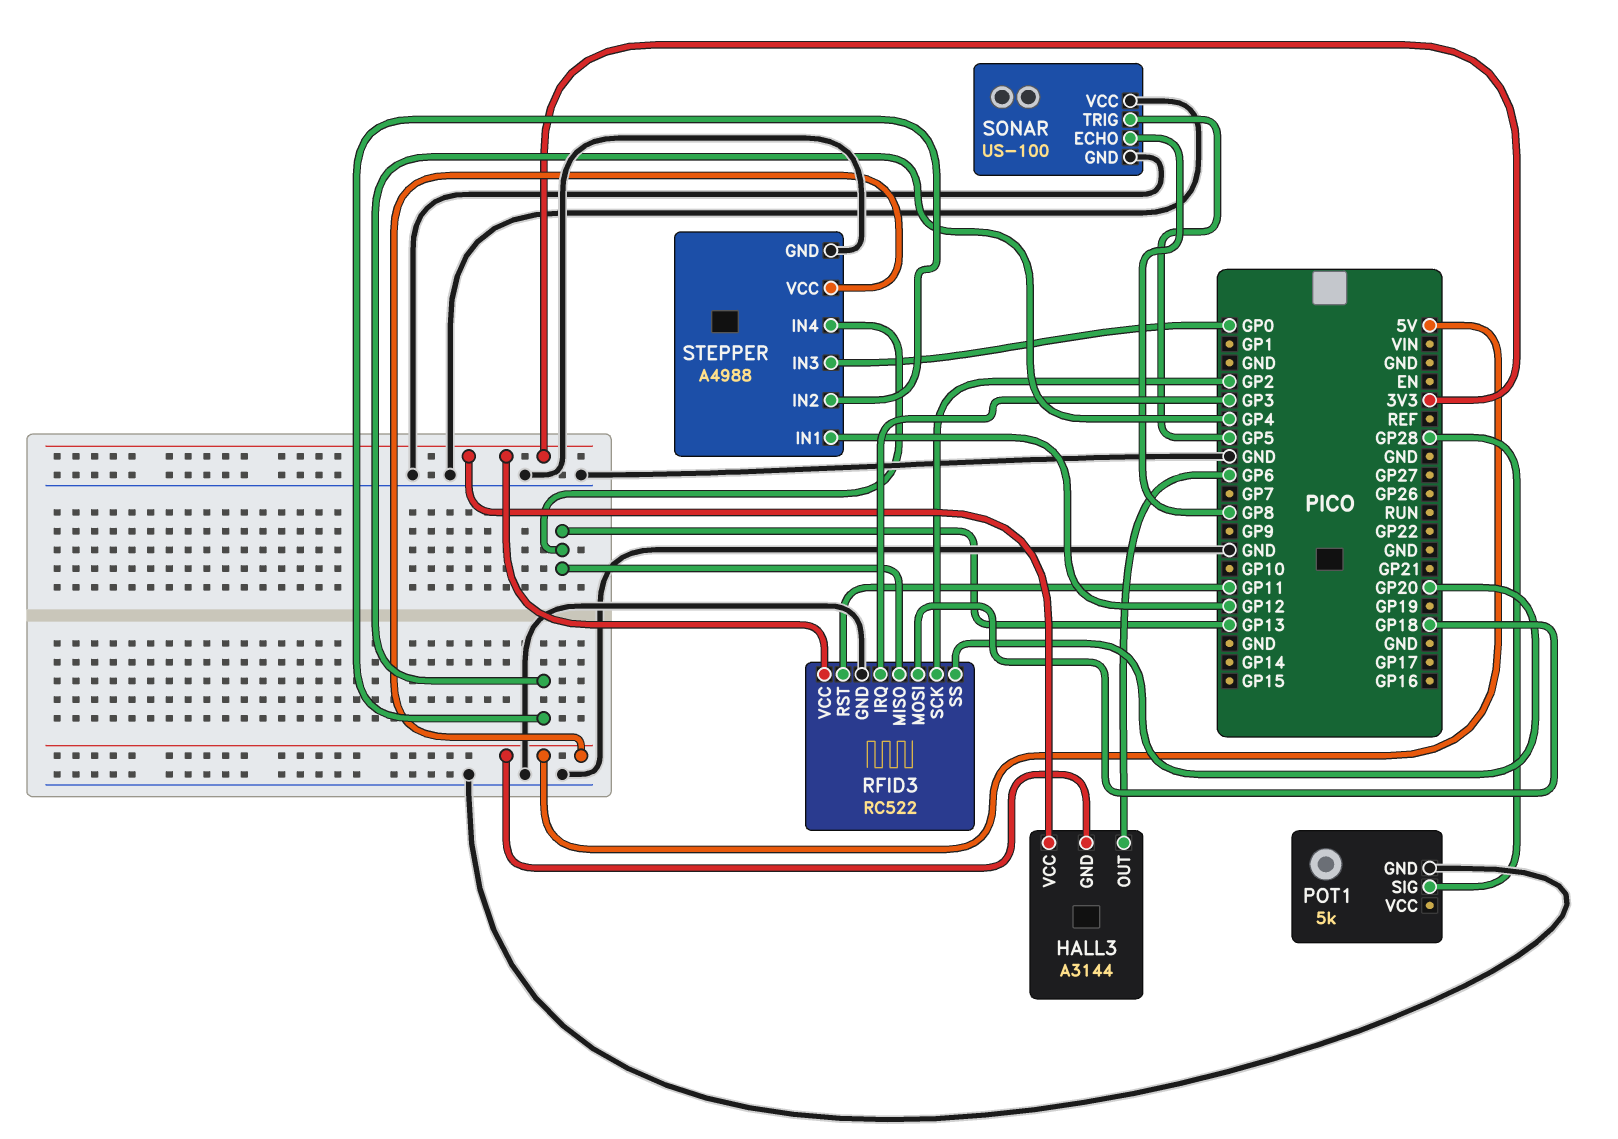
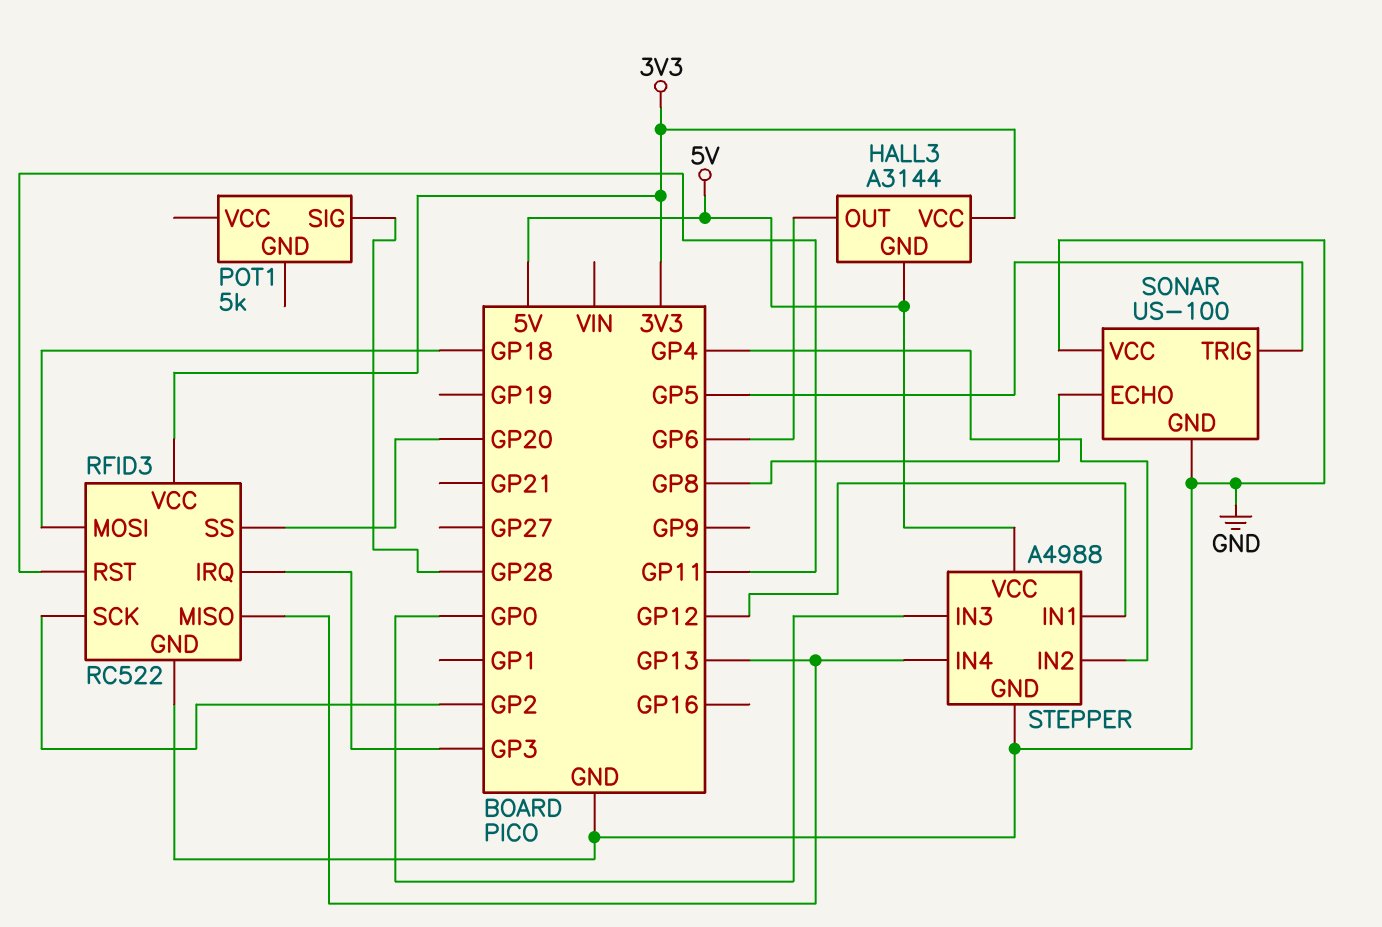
POT1 pin GND: GND -> none

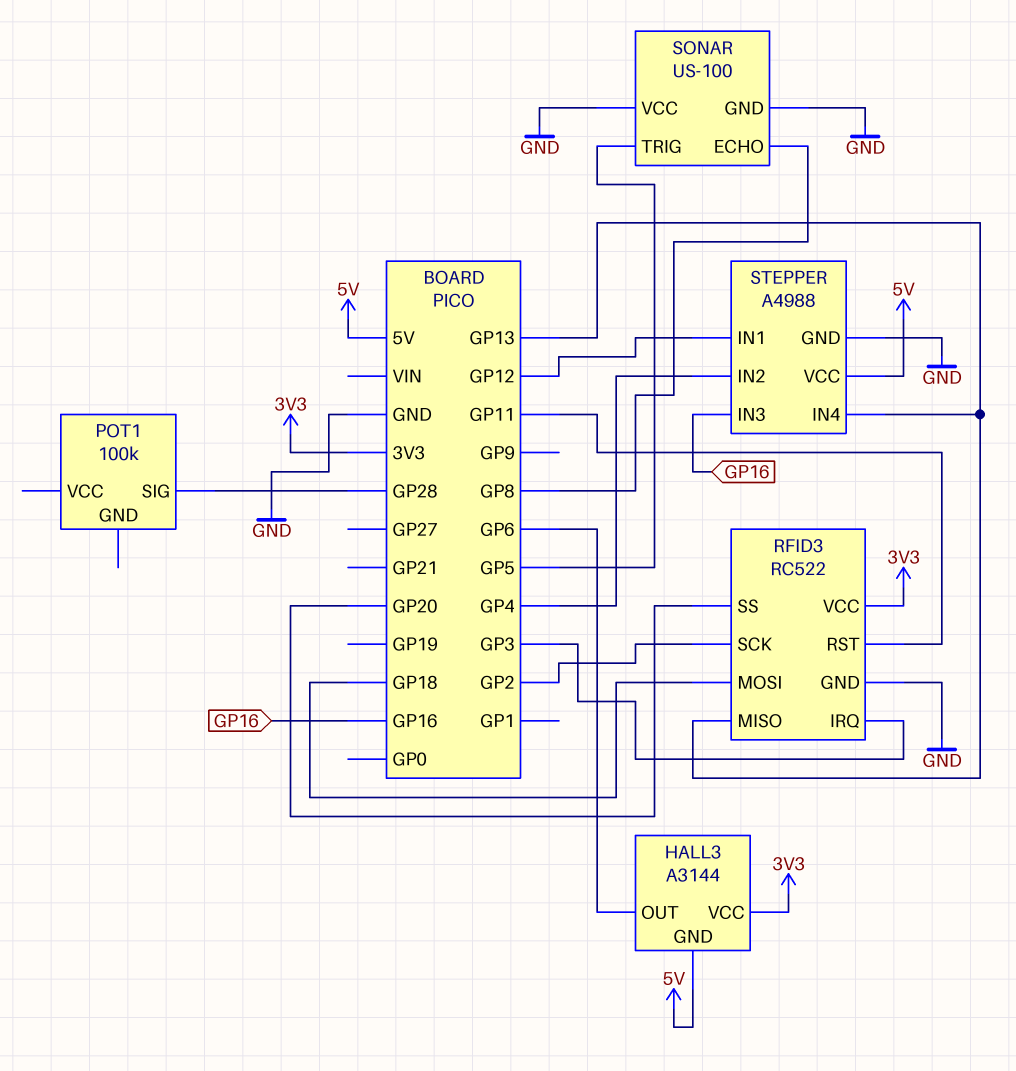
POT1: 5k -> 100k
STEPPER pin IN3: GP0 -> GP16

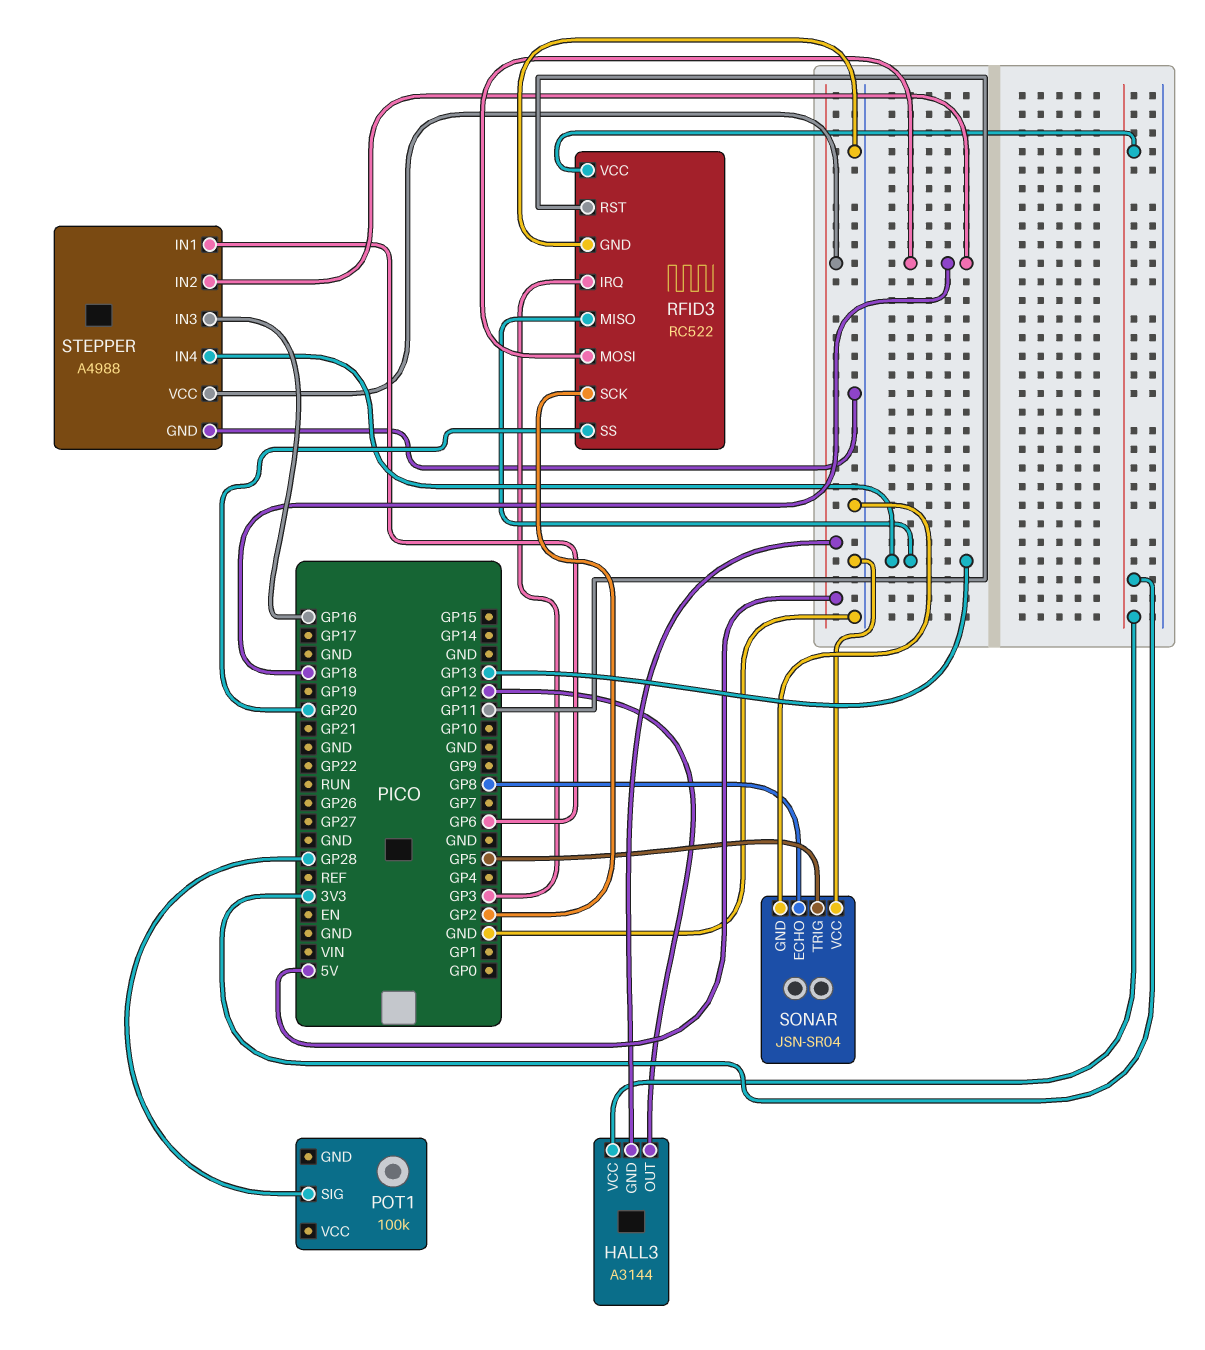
HALL3 pin OUT: GP6 -> GP12
SONAR: US-100 -> JSN-SR04
STEPPER pin IN1: GP12 -> GP6
STEPPER pin IN2: GP4 -> GP18

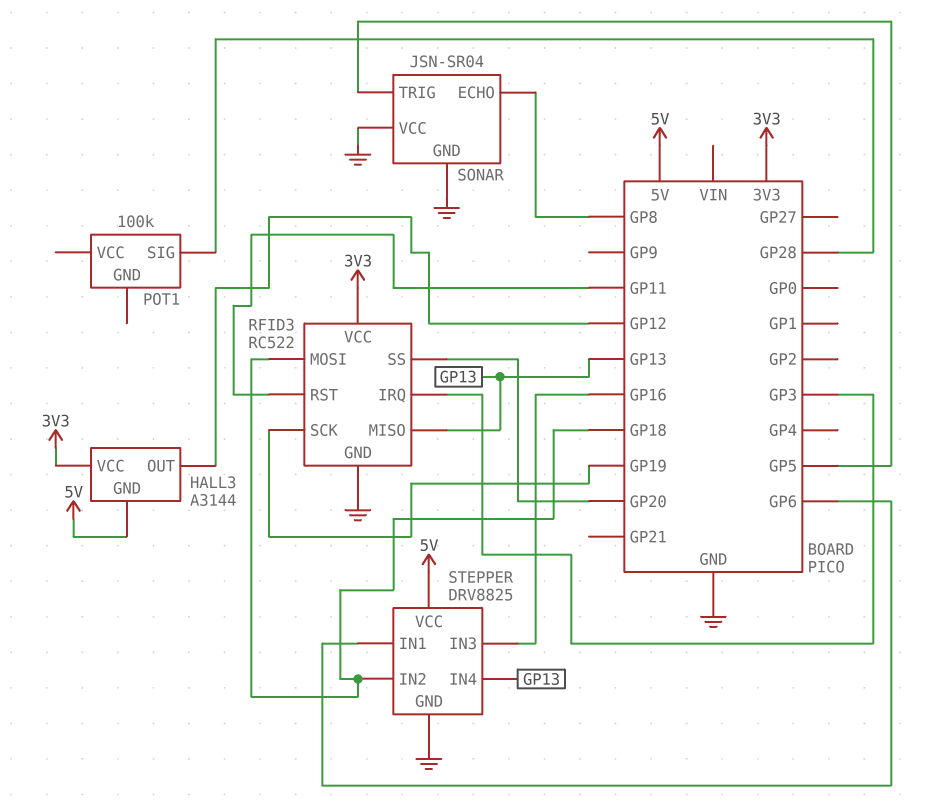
RFID3 pin SCK: GP2 -> GP19
STEPPER: A4988 -> DRV8825

